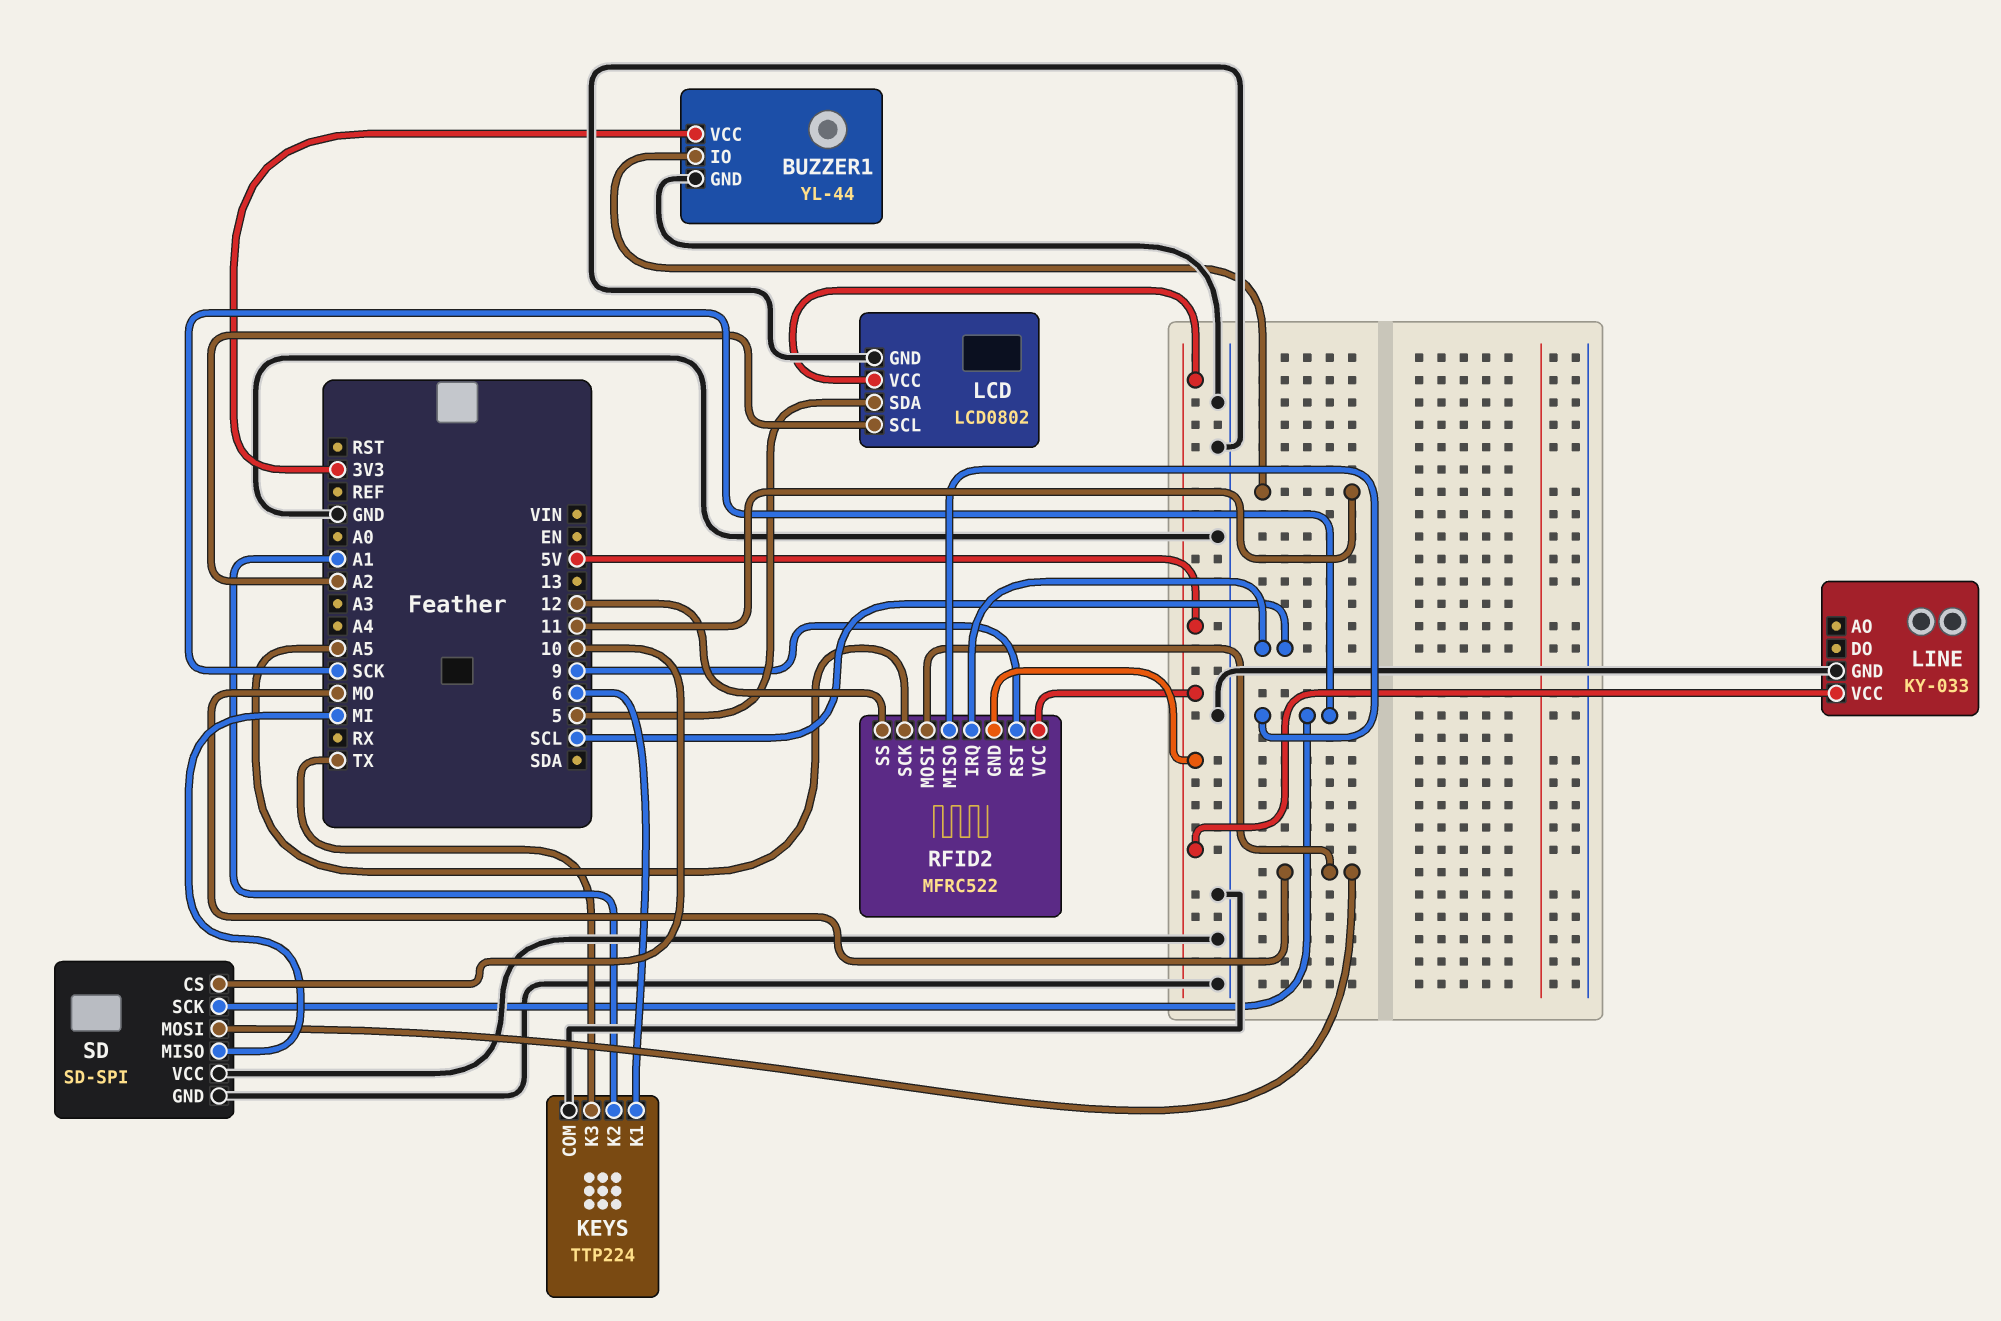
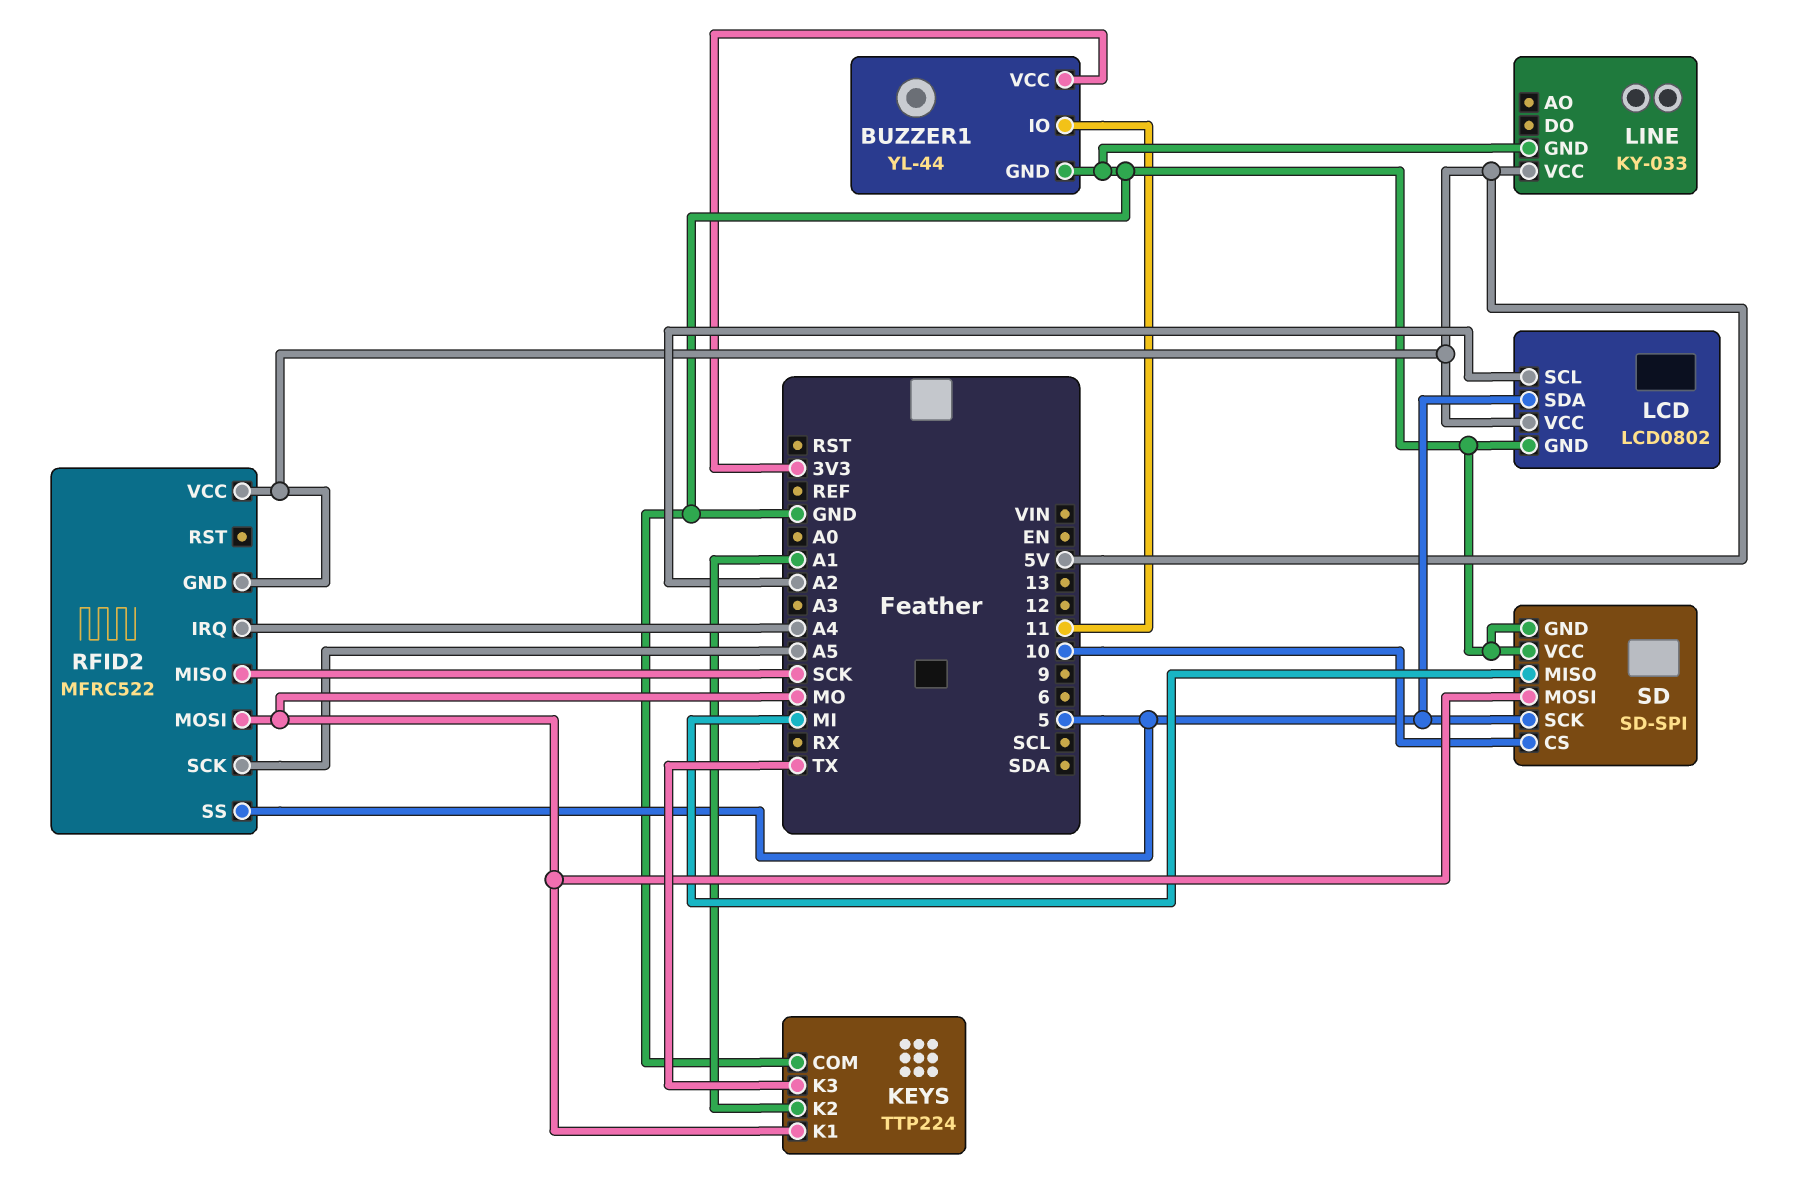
KEYS pin K1: 6 -> MO
RFID2 pin IRQ: SCL -> A4
RFID2 pin RST: 9 -> none
RFID2 pin SS: 12 -> 5
SD pin SCK: SCK -> 5

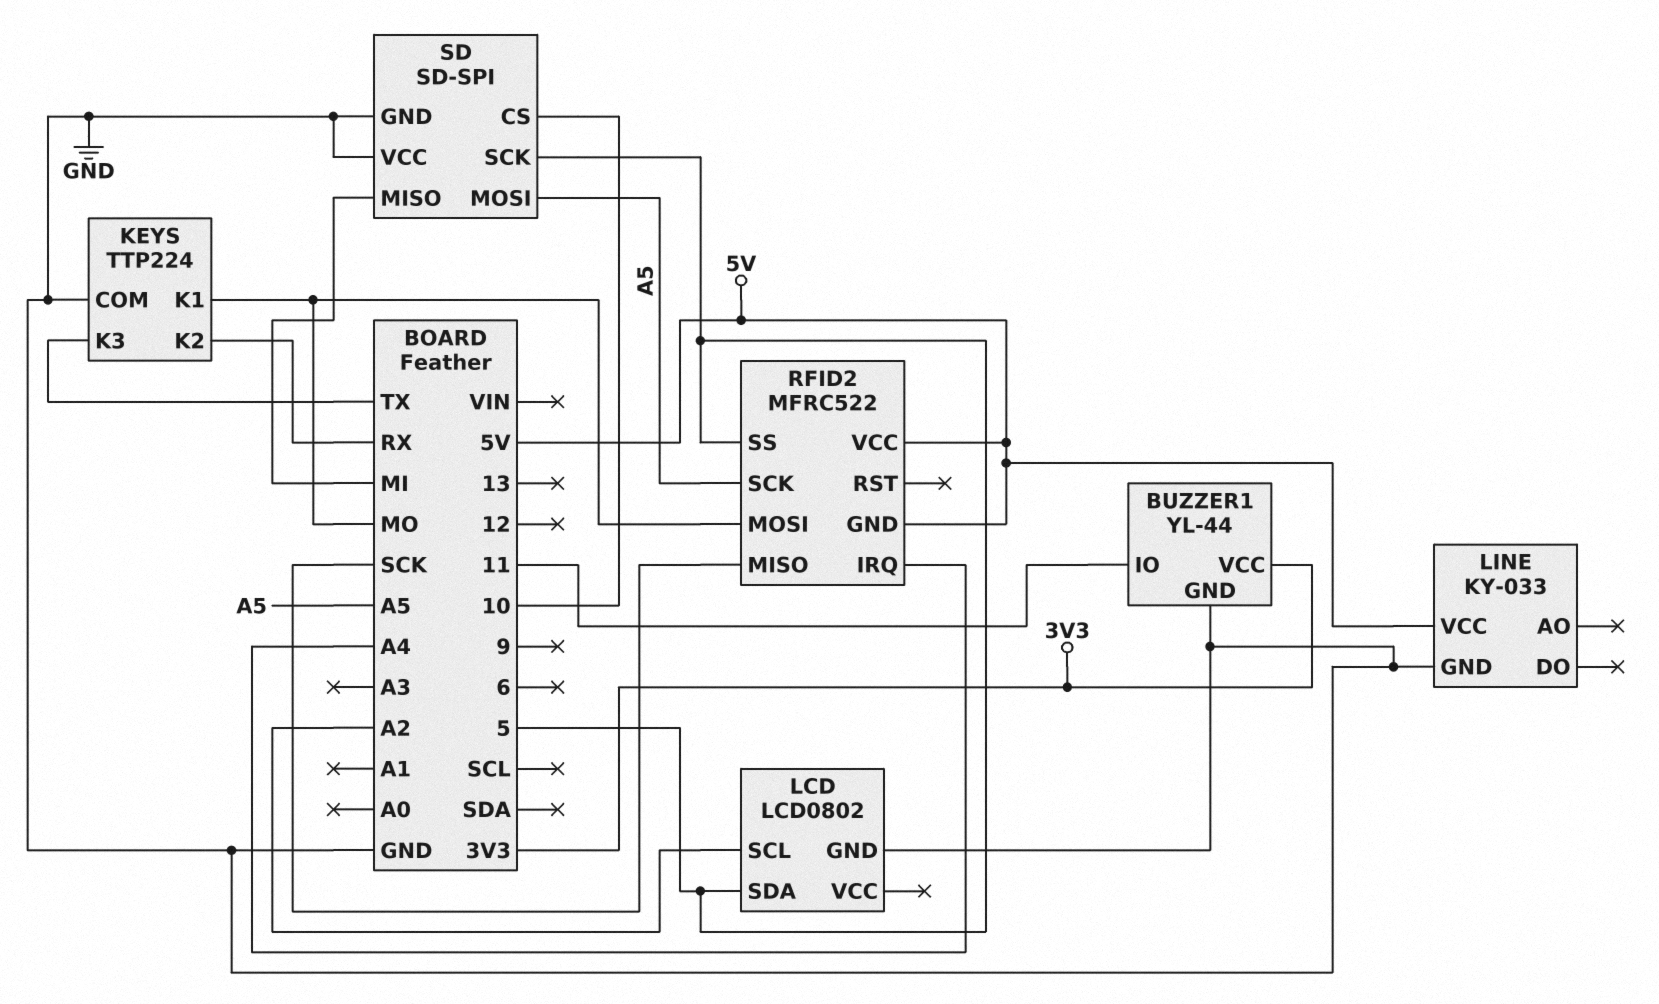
KEYS pin K2: A1 -> RX
LCD pin VCC: 5V -> none
SD pin MOSI: MO -> A5

